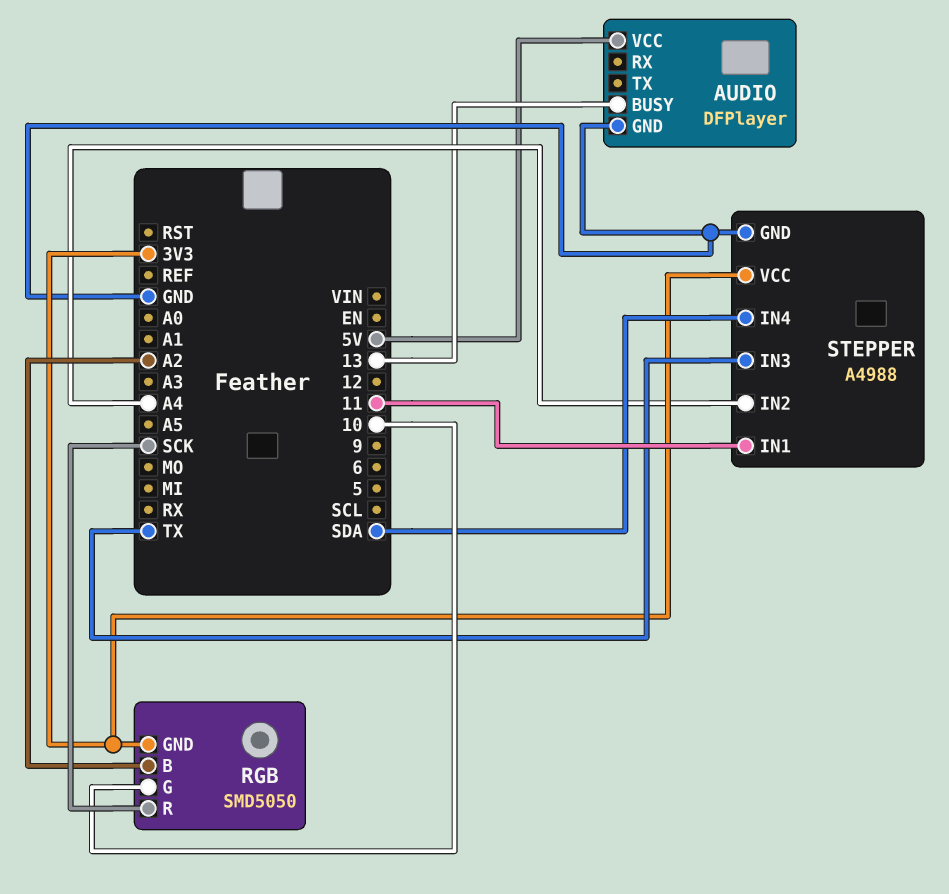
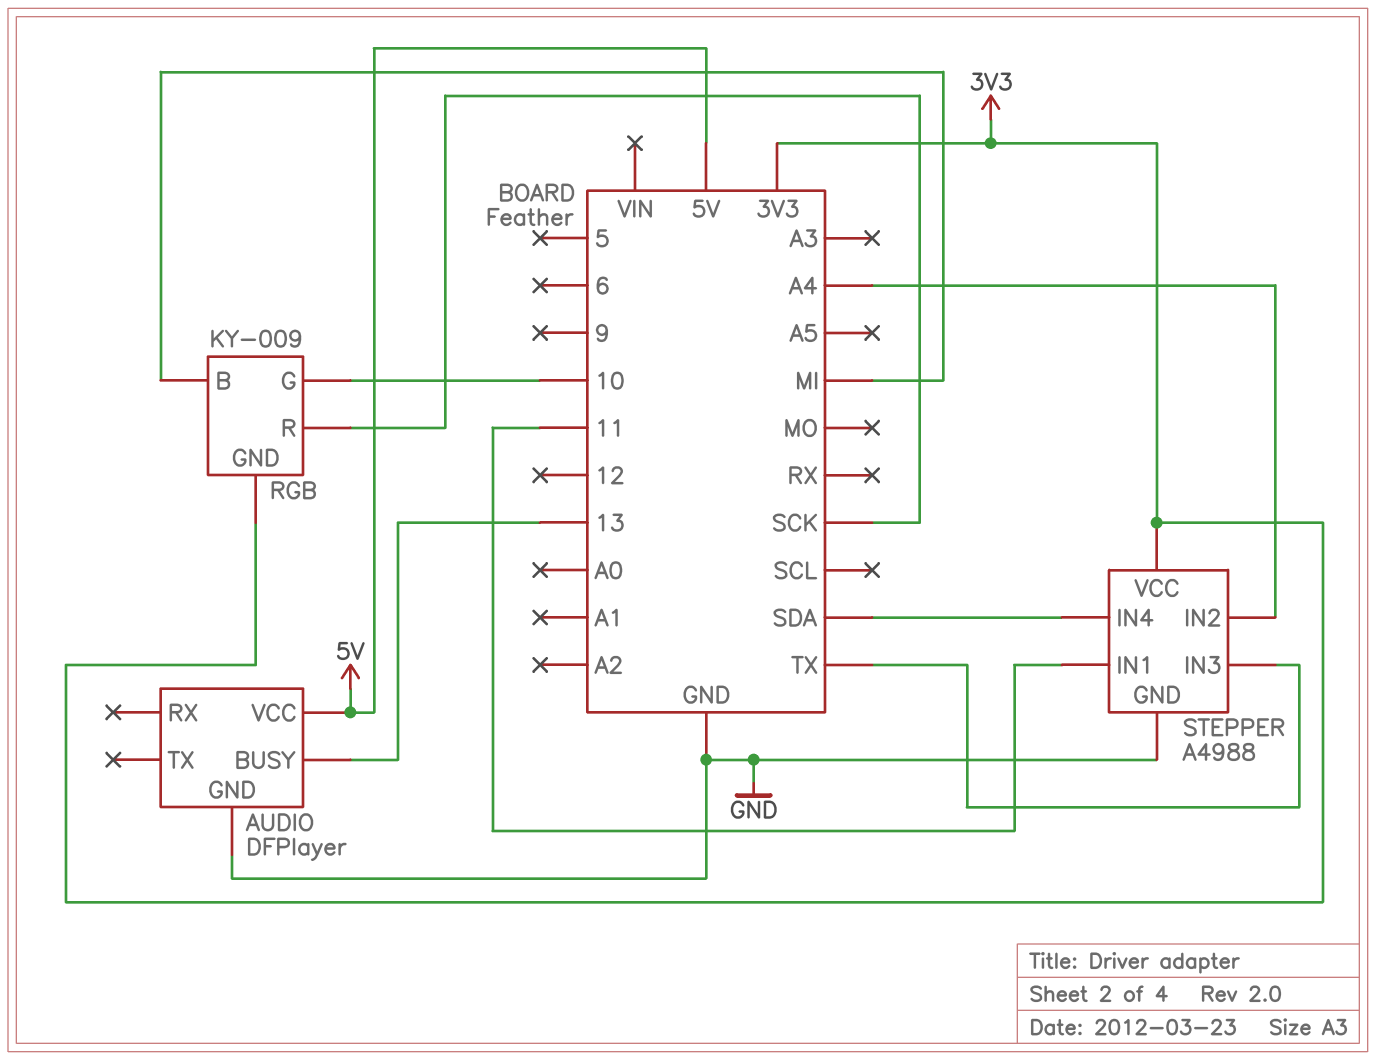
RGB: SMD5050 -> KY-009
RGB pin B: A2 -> MI

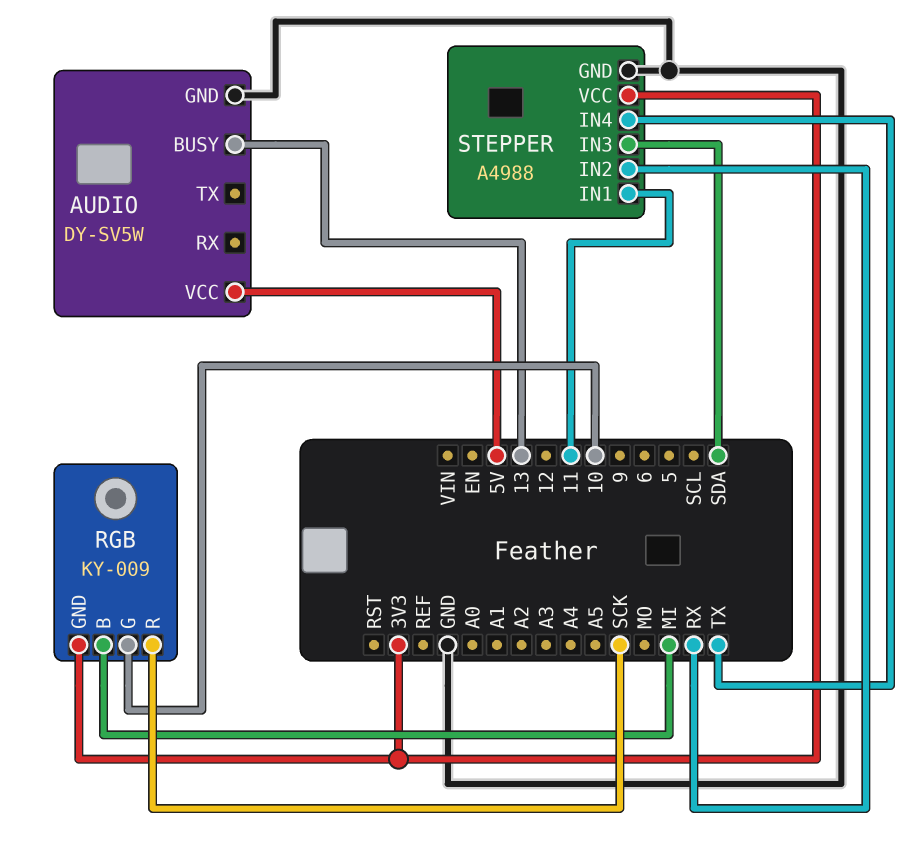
AUDIO: DFPlayer -> DY-SV5W
STEPPER pin IN2: A4 -> RX
STEPPER pin IN3: TX -> SDA
STEPPER pin IN4: SDA -> TX

